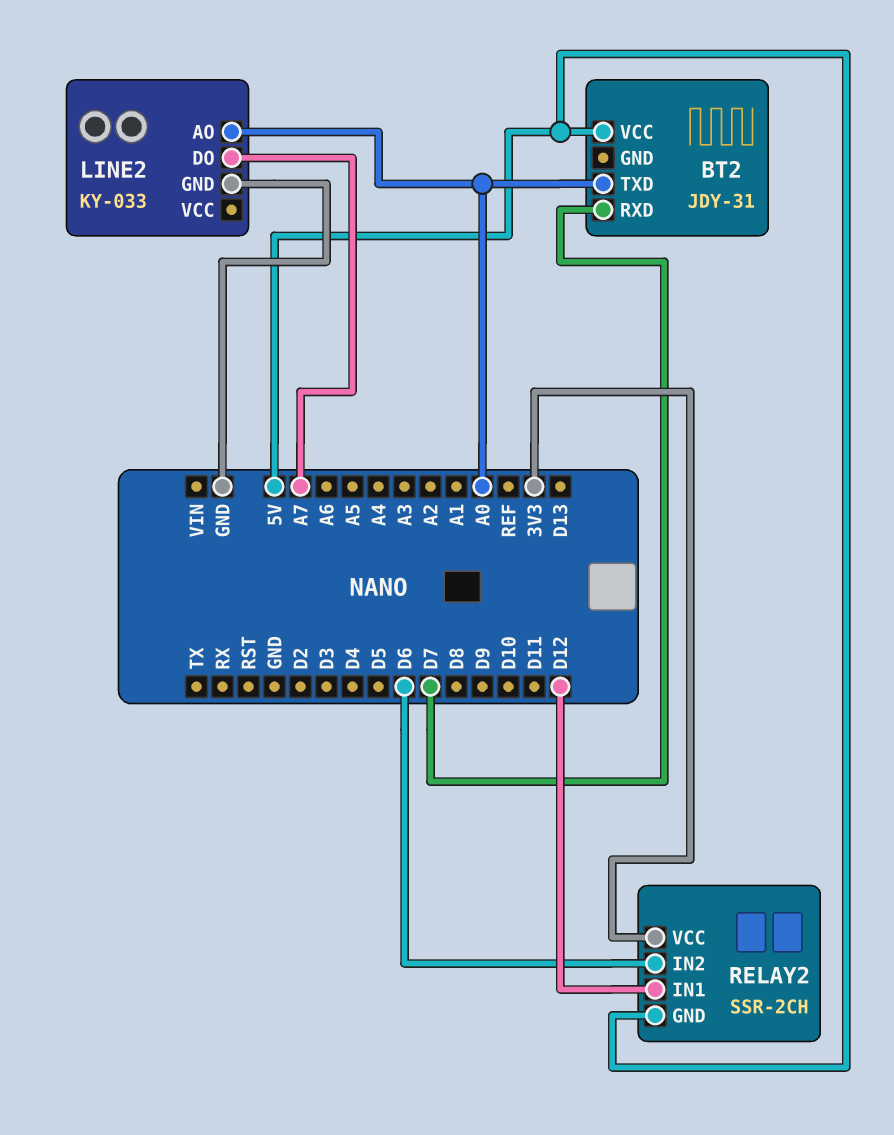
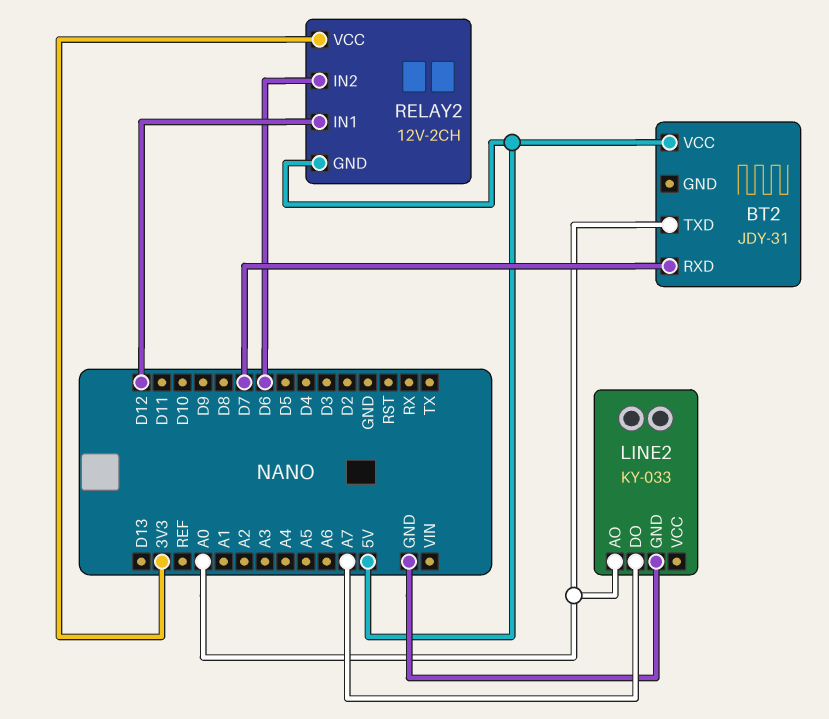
RELAY2: SSR-2CH -> 12V-2CH

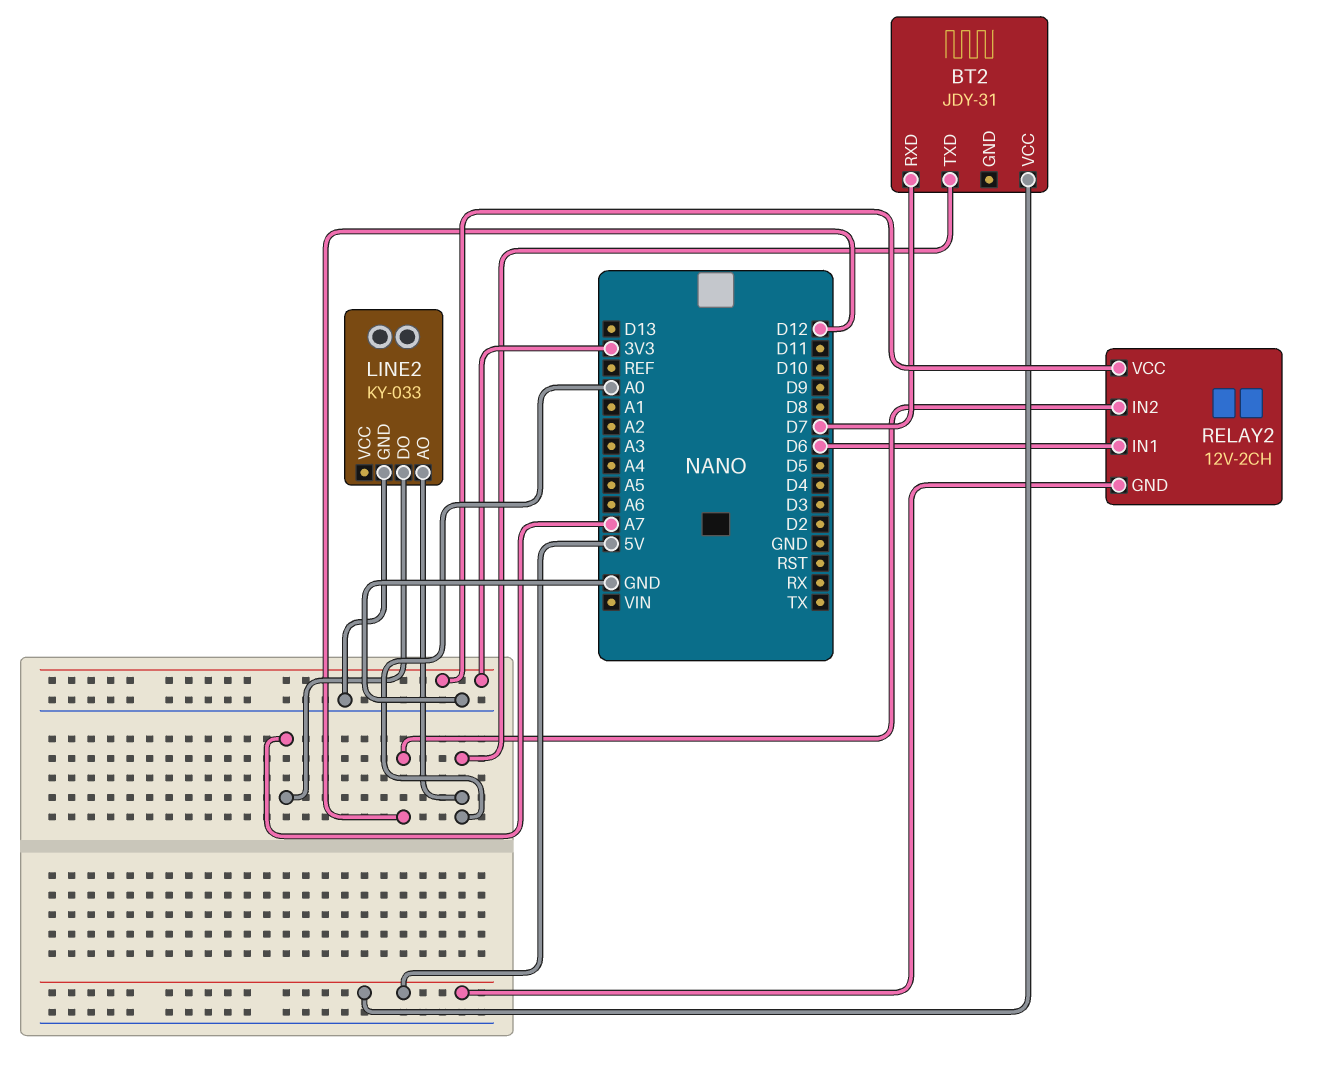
RELAY2 pin IN1: D12 -> D6
RELAY2 pin IN2: D6 -> D12

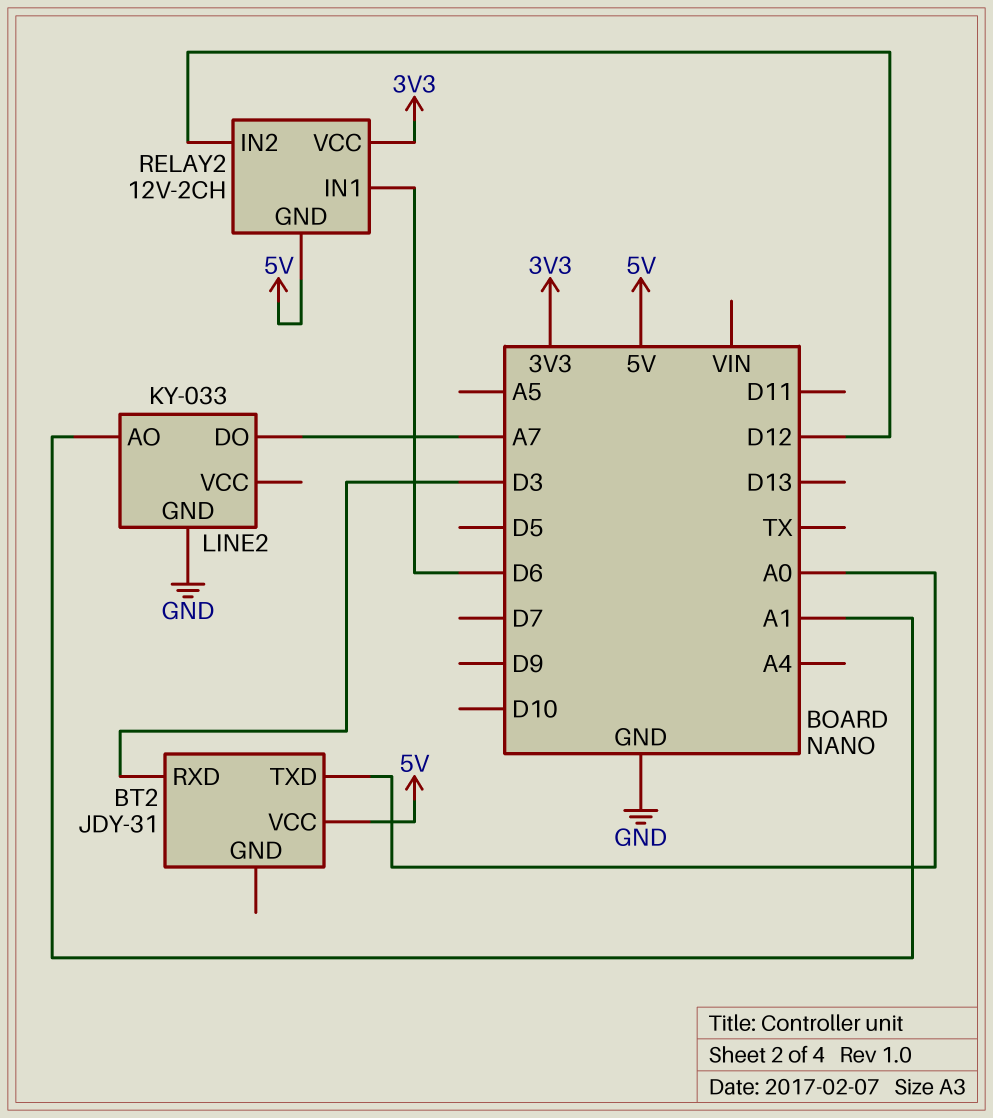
BT2 pin RXD: D7 -> D3
LINE2 pin AO: A0 -> A1

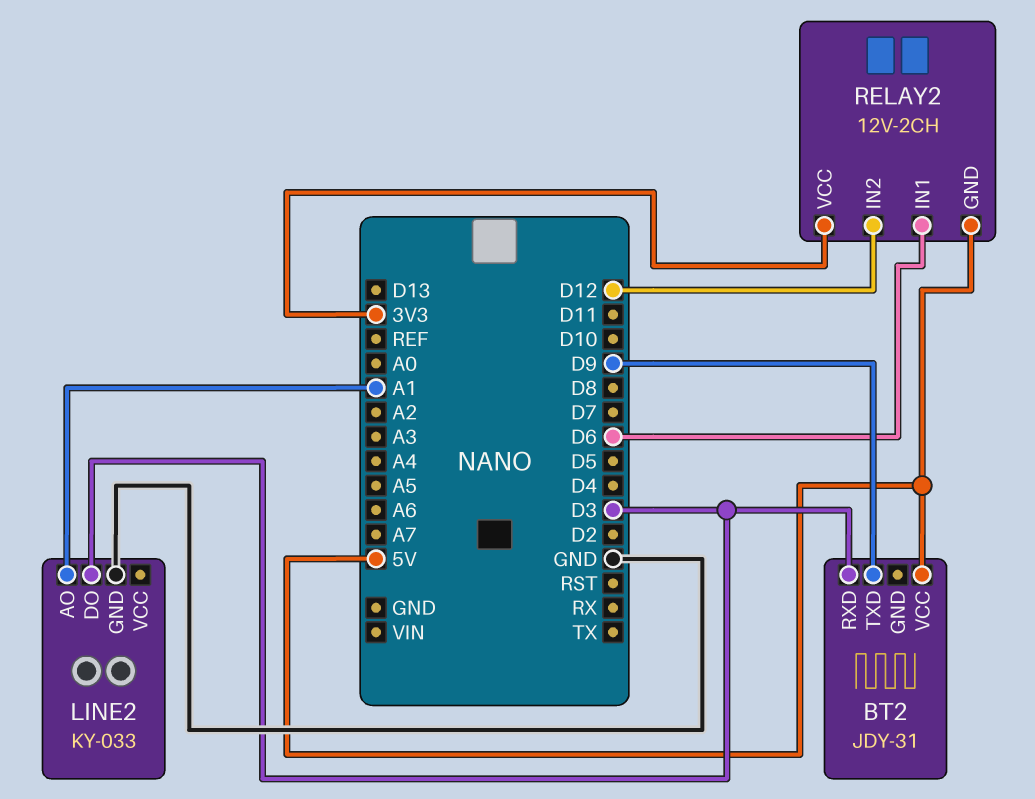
BT2 pin TXD: A0 -> D9
LINE2 pin DO: A7 -> D3

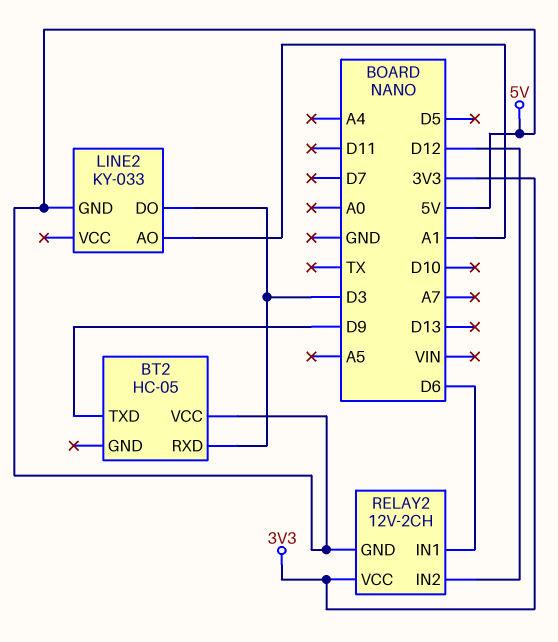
BT2: JDY-31 -> HC-05
LINE2 pin GND: GND -> 5V

